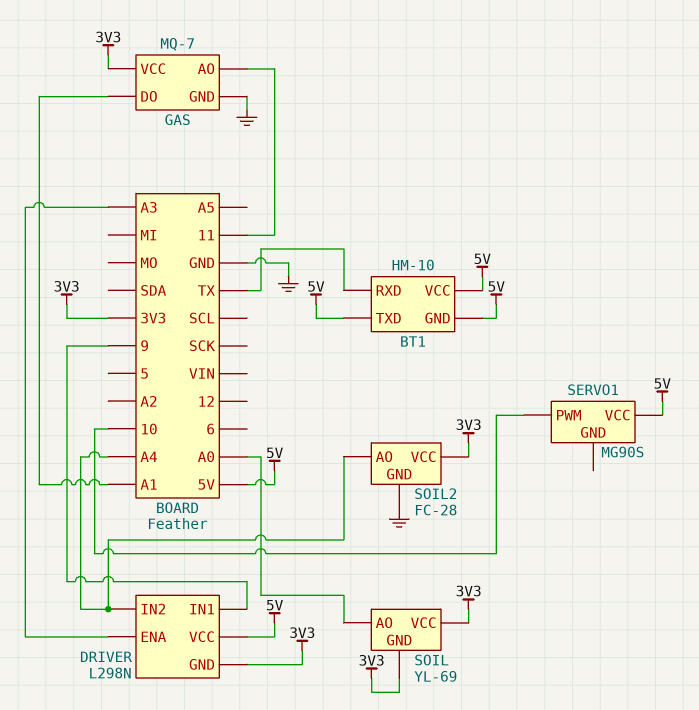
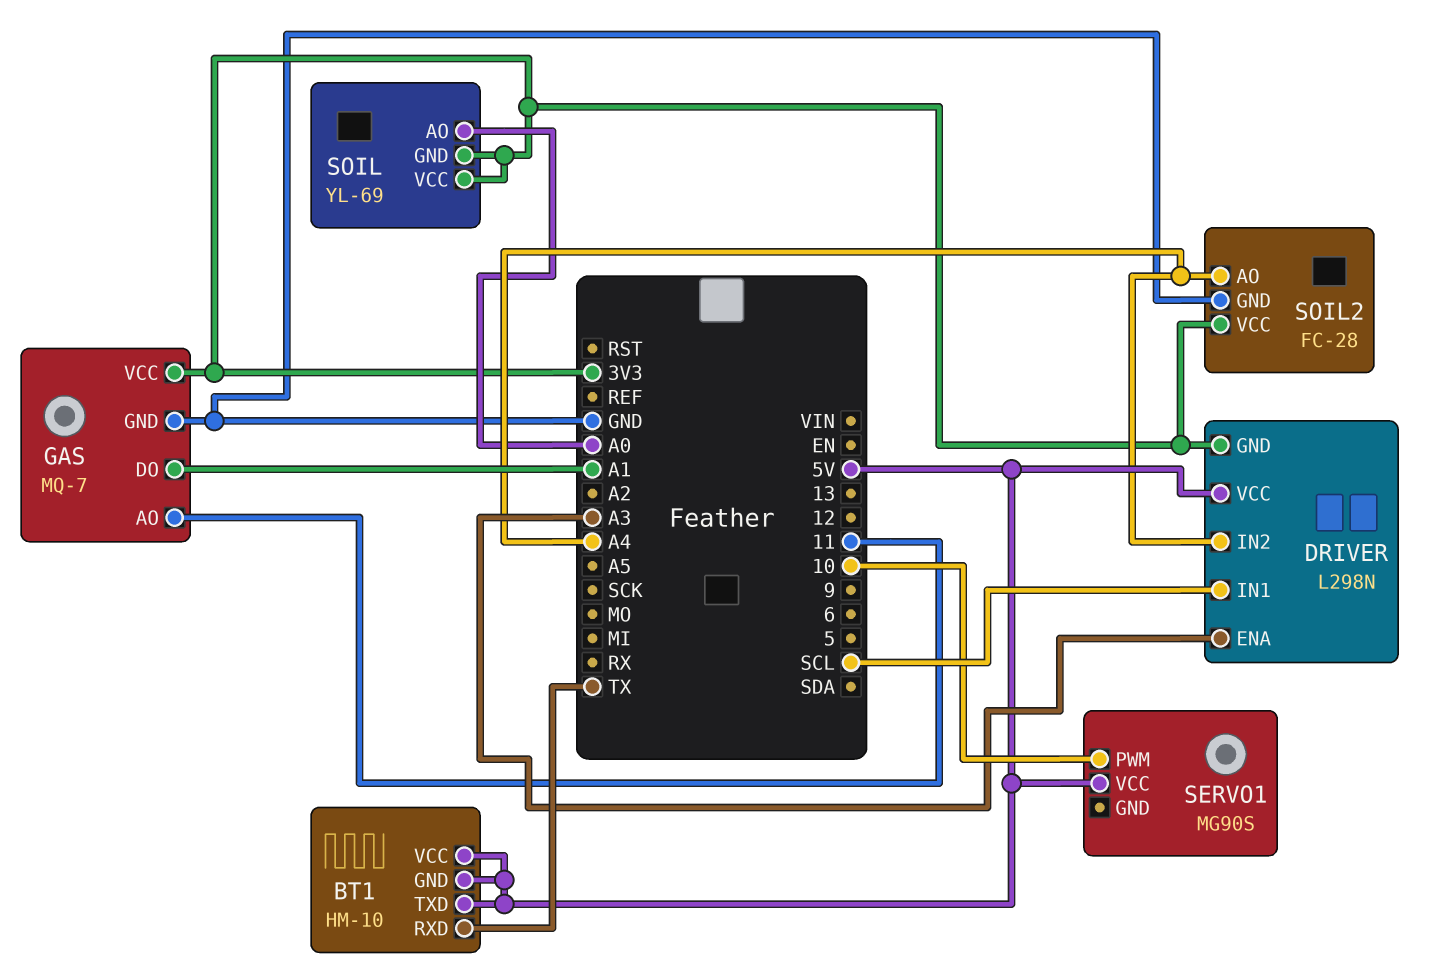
DRIVER pin IN1: 9 -> SCL

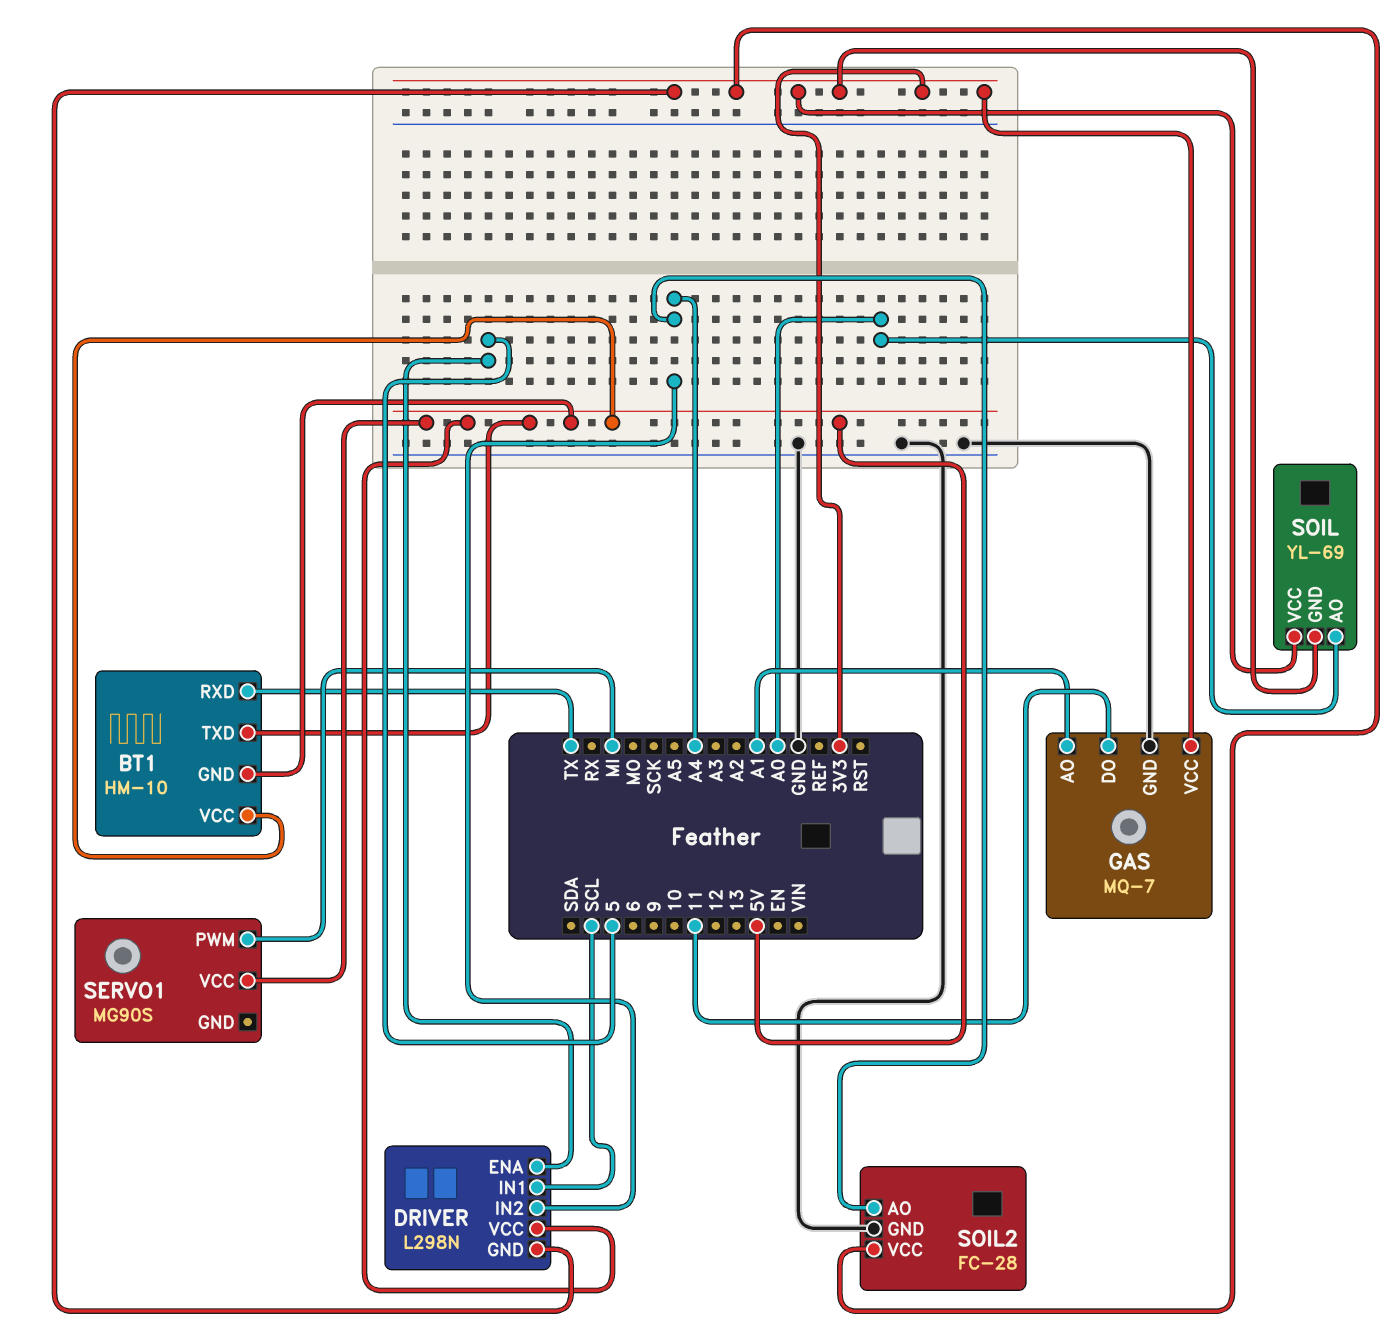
DRIVER pin ENA: A3 -> 5
GAS pin AO: 11 -> A1
GAS pin DO: A1 -> 11
SERVO1 pin PWM: 10 -> MI

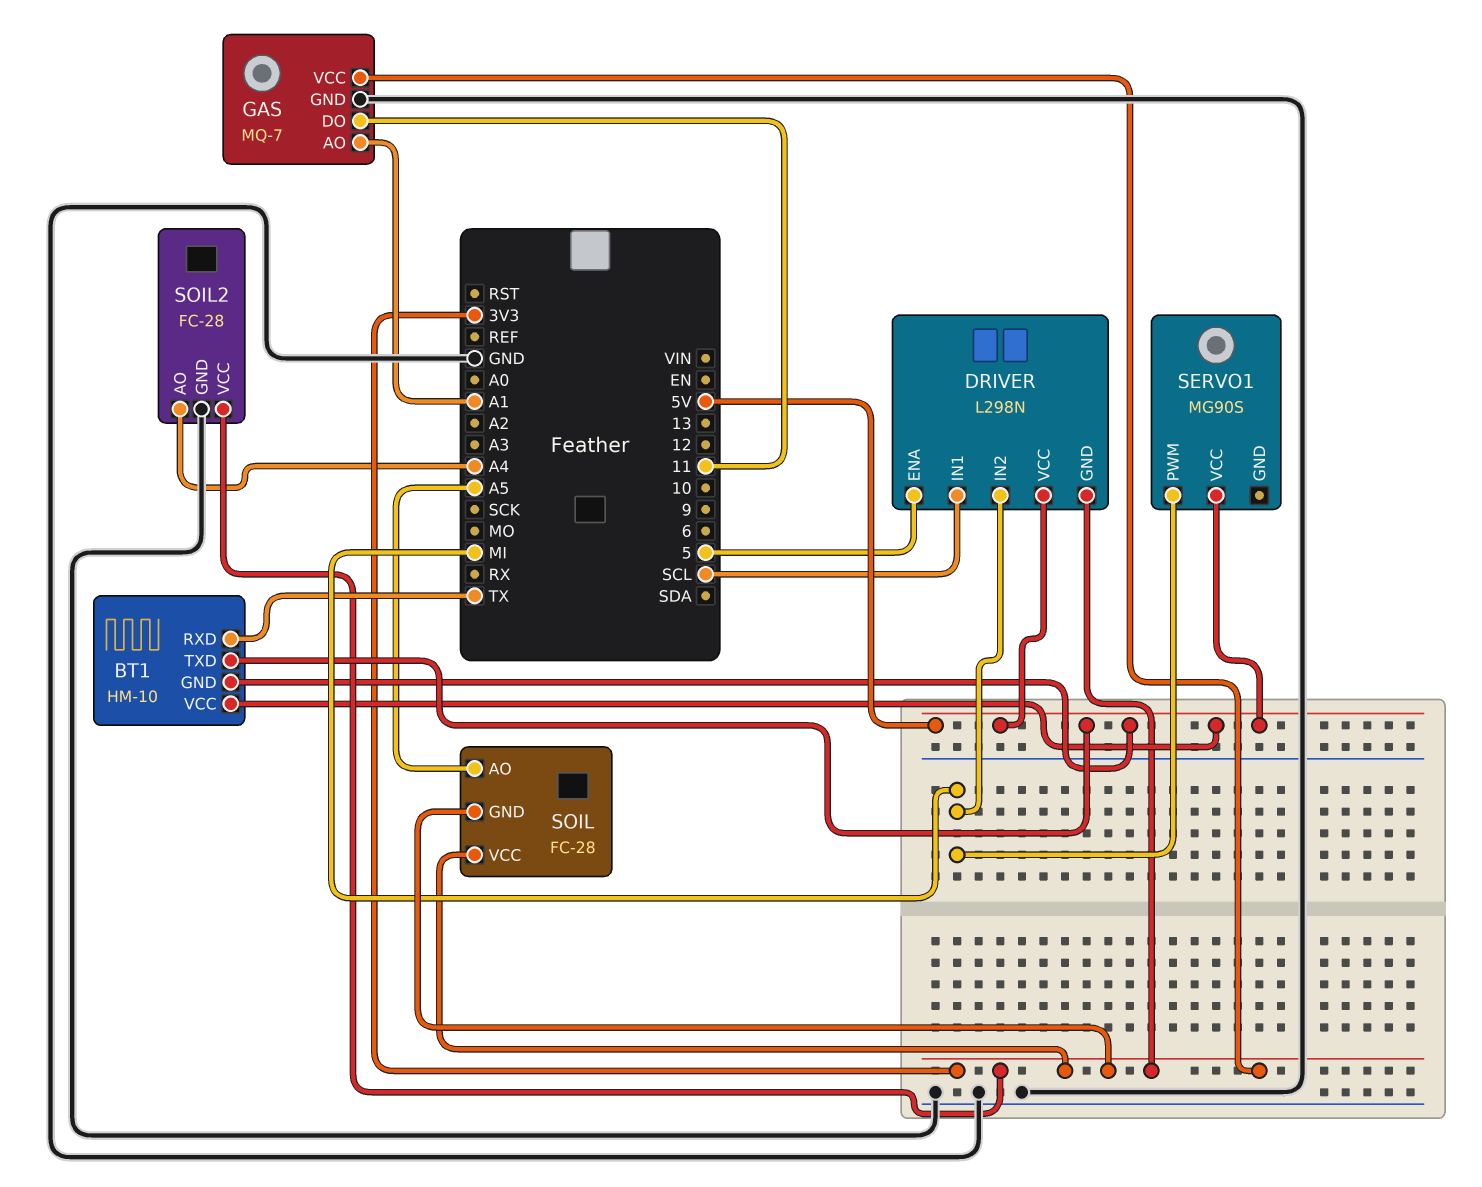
DRIVER pin IN2: A4 -> MI
SOIL: YL-69 -> FC-28
SOIL pin AO: A0 -> A5

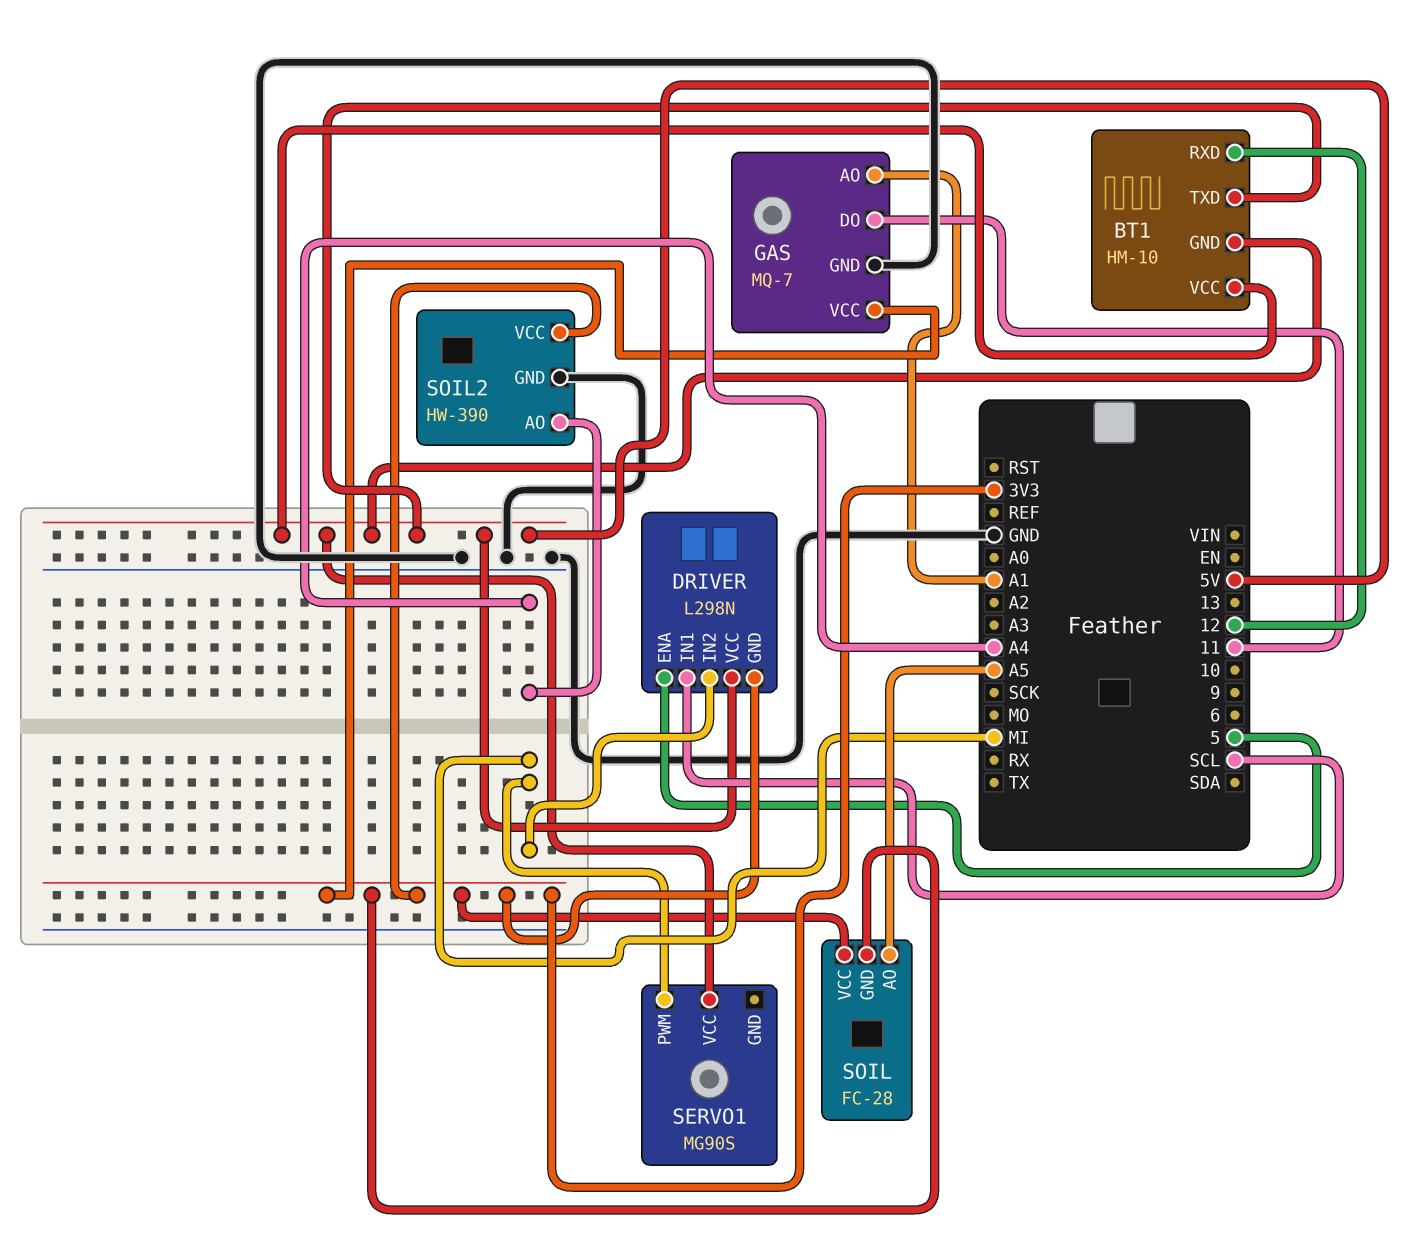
BT1 pin RXD: TX -> 12
SOIL2: FC-28 -> HW-390

